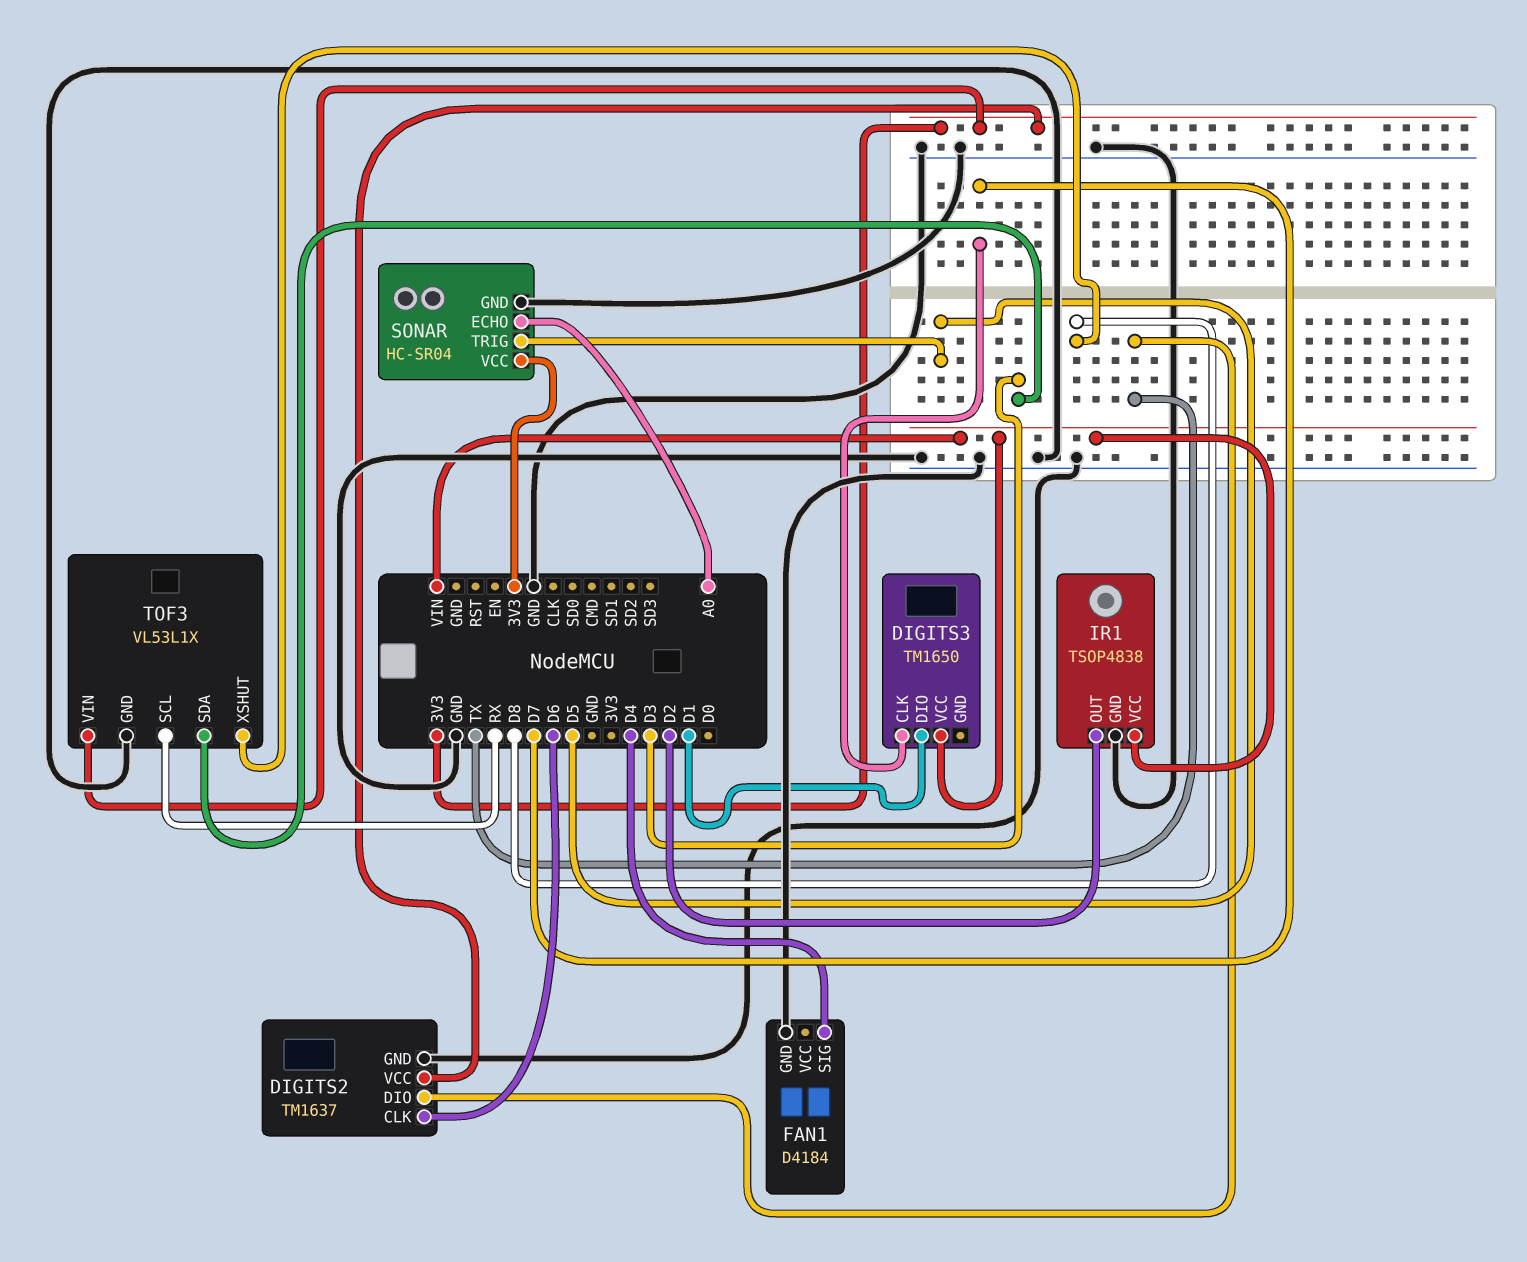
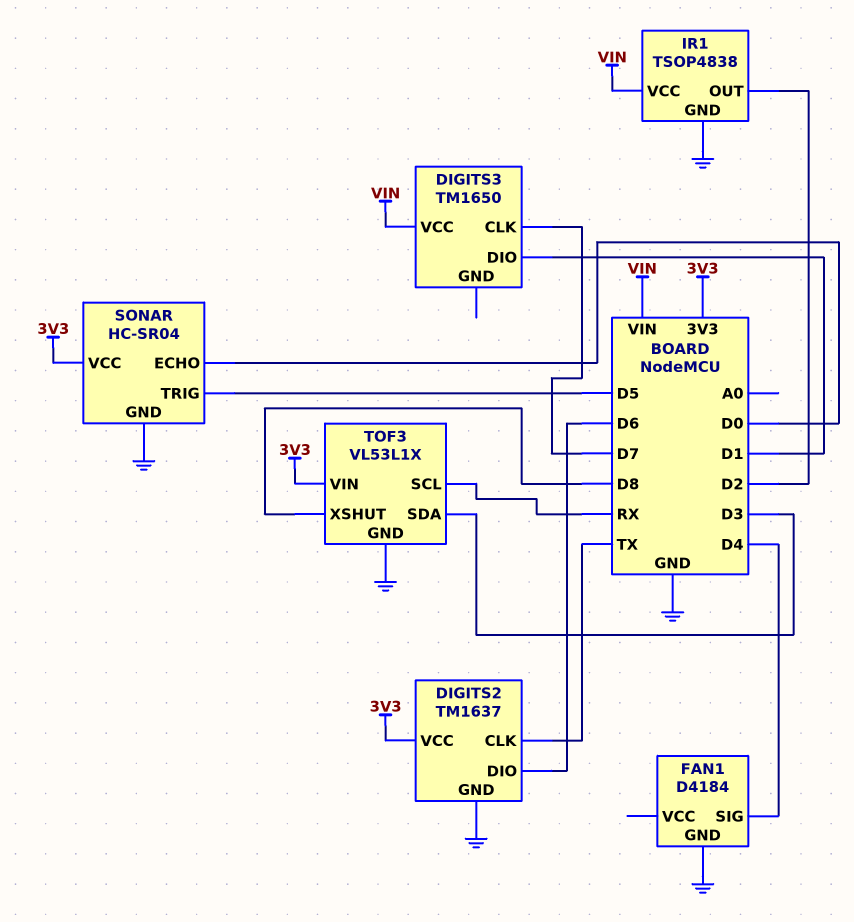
DIGITS2 pin CLK: D6 -> TX
DIGITS2 pin DIO: TX -> D6
SONAR pin ECHO: A0 -> D0

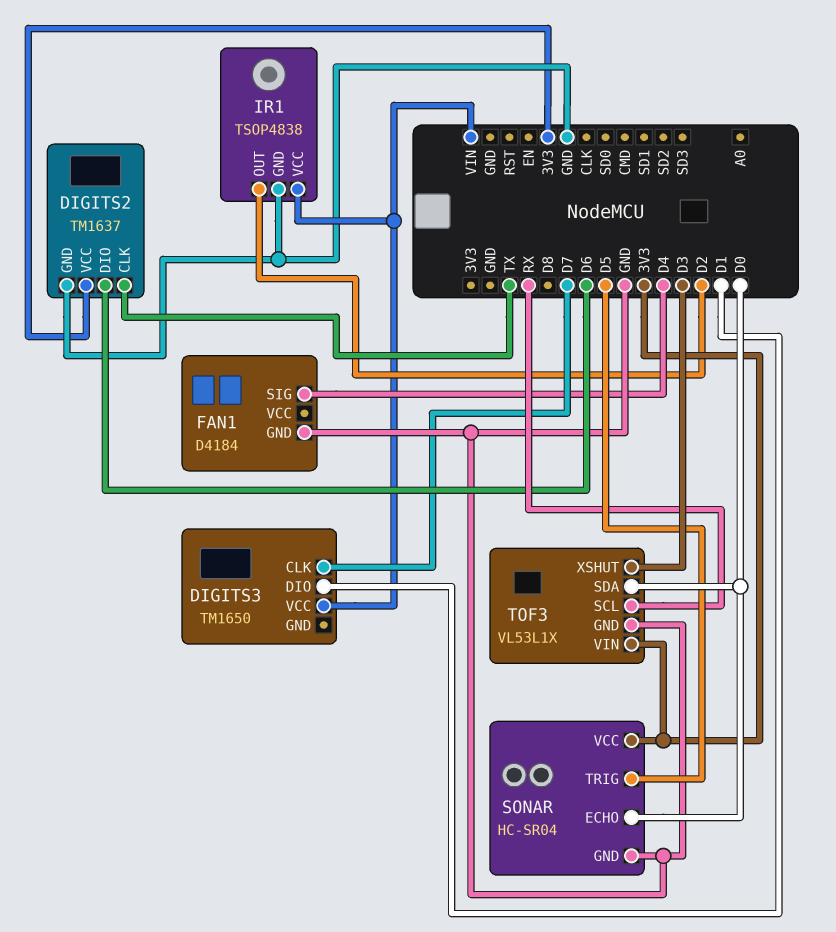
TOF3 pin SDA: D3 -> D0
TOF3 pin XSHUT: D8 -> D3

